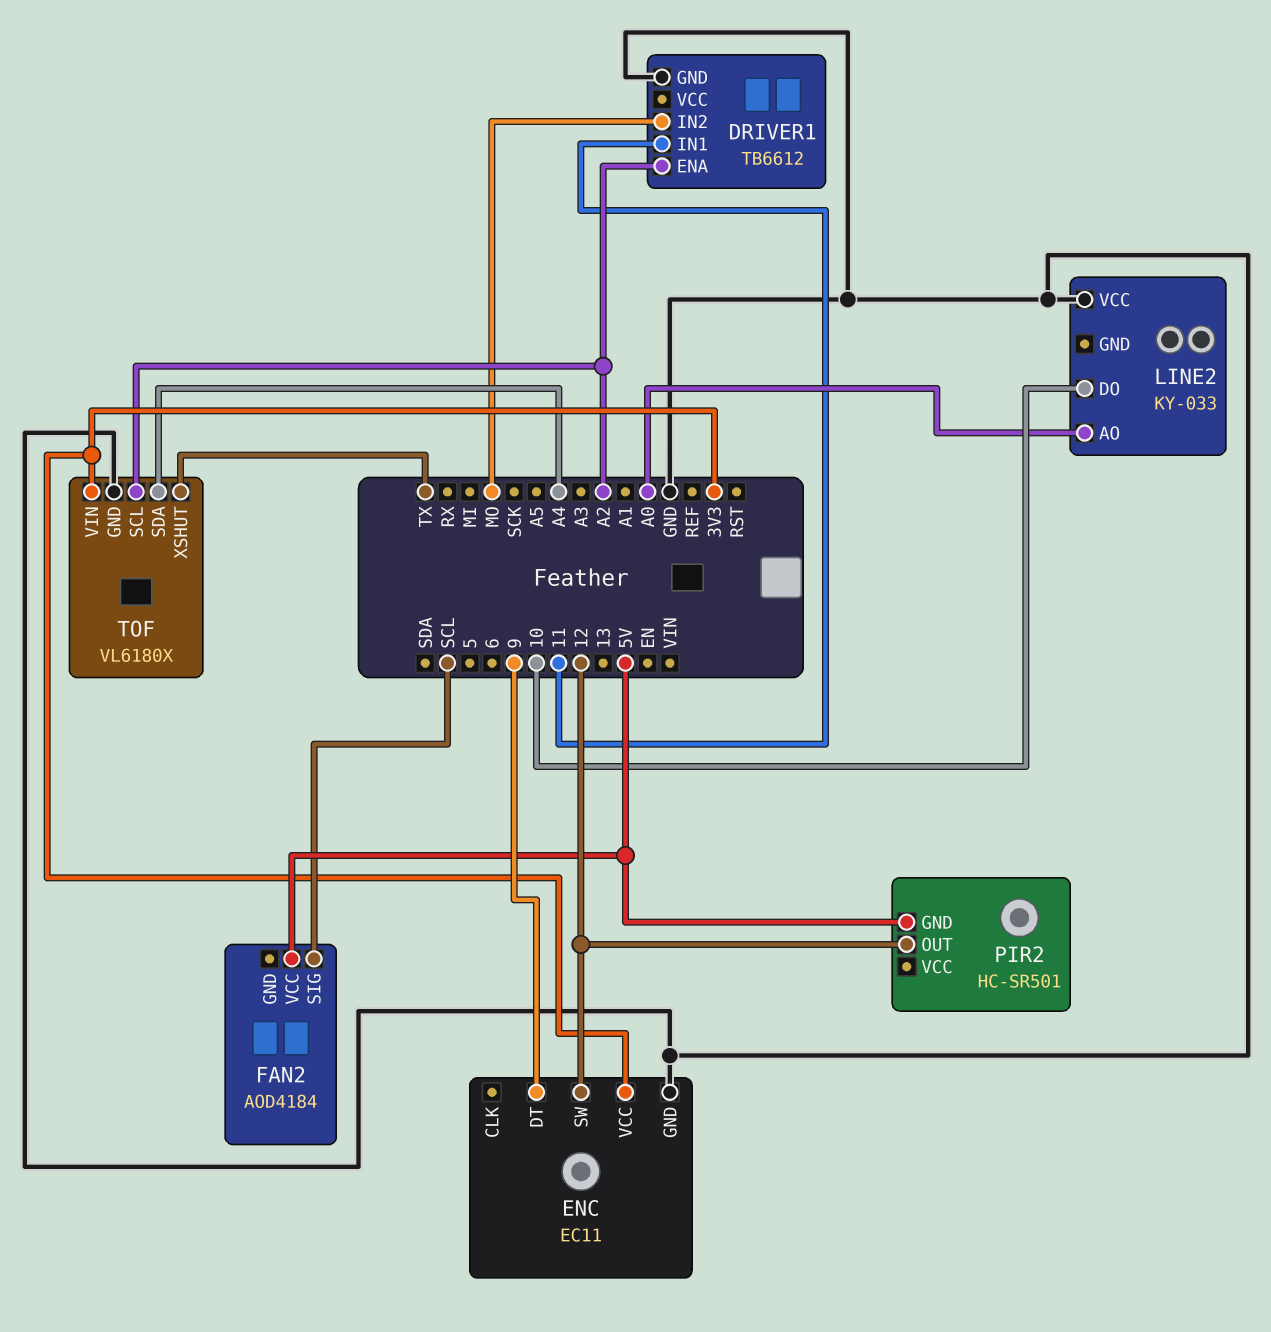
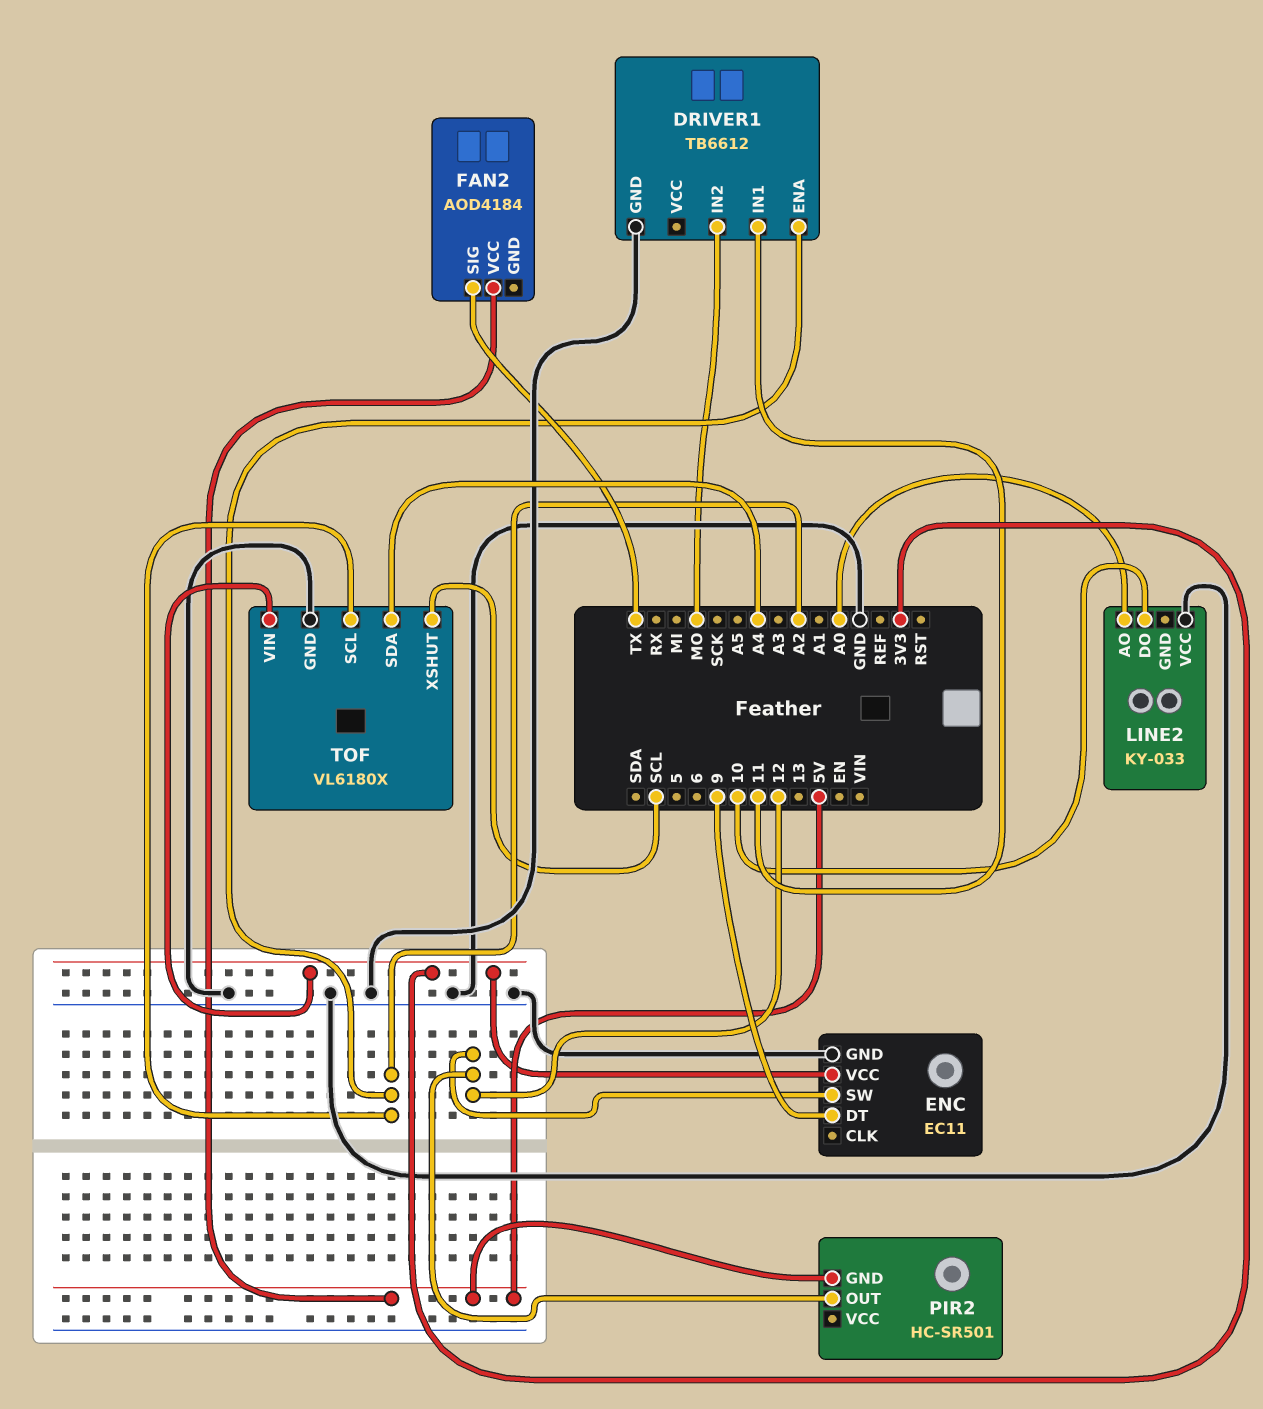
FAN2 pin SIG: SCL -> TX
TOF pin XSHUT: TX -> SCL

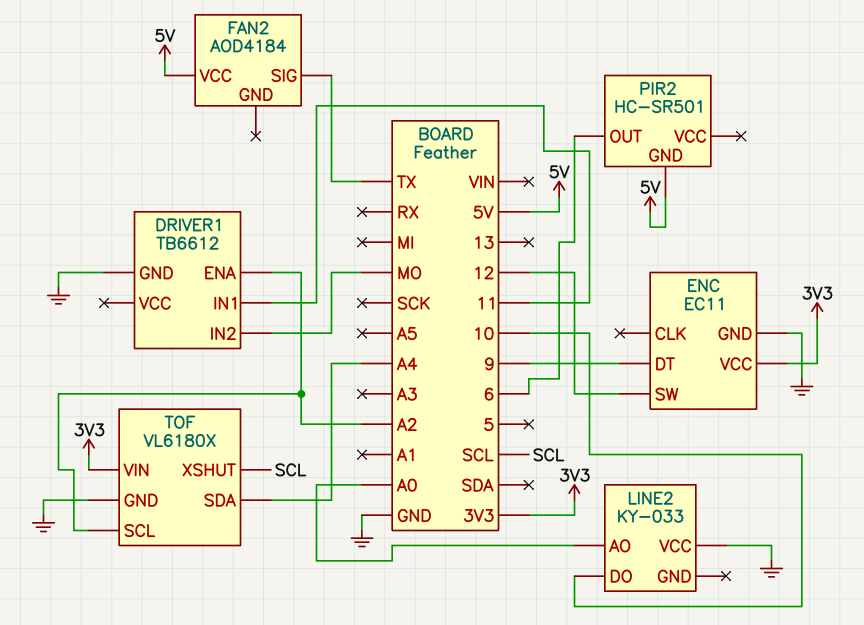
PIR2 pin OUT: 12 -> 6

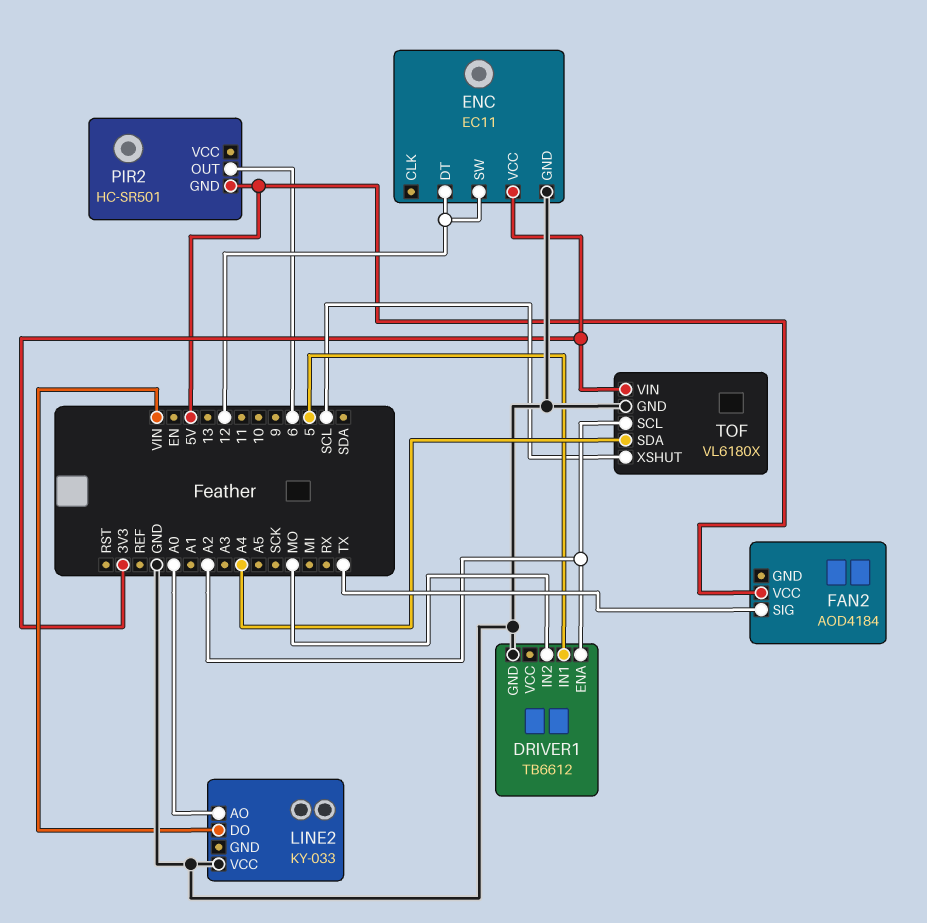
DRIVER1 pin IN1: 11 -> 5
ENC pin DT: 9 -> 12
LINE2 pin DO: 10 -> VIN

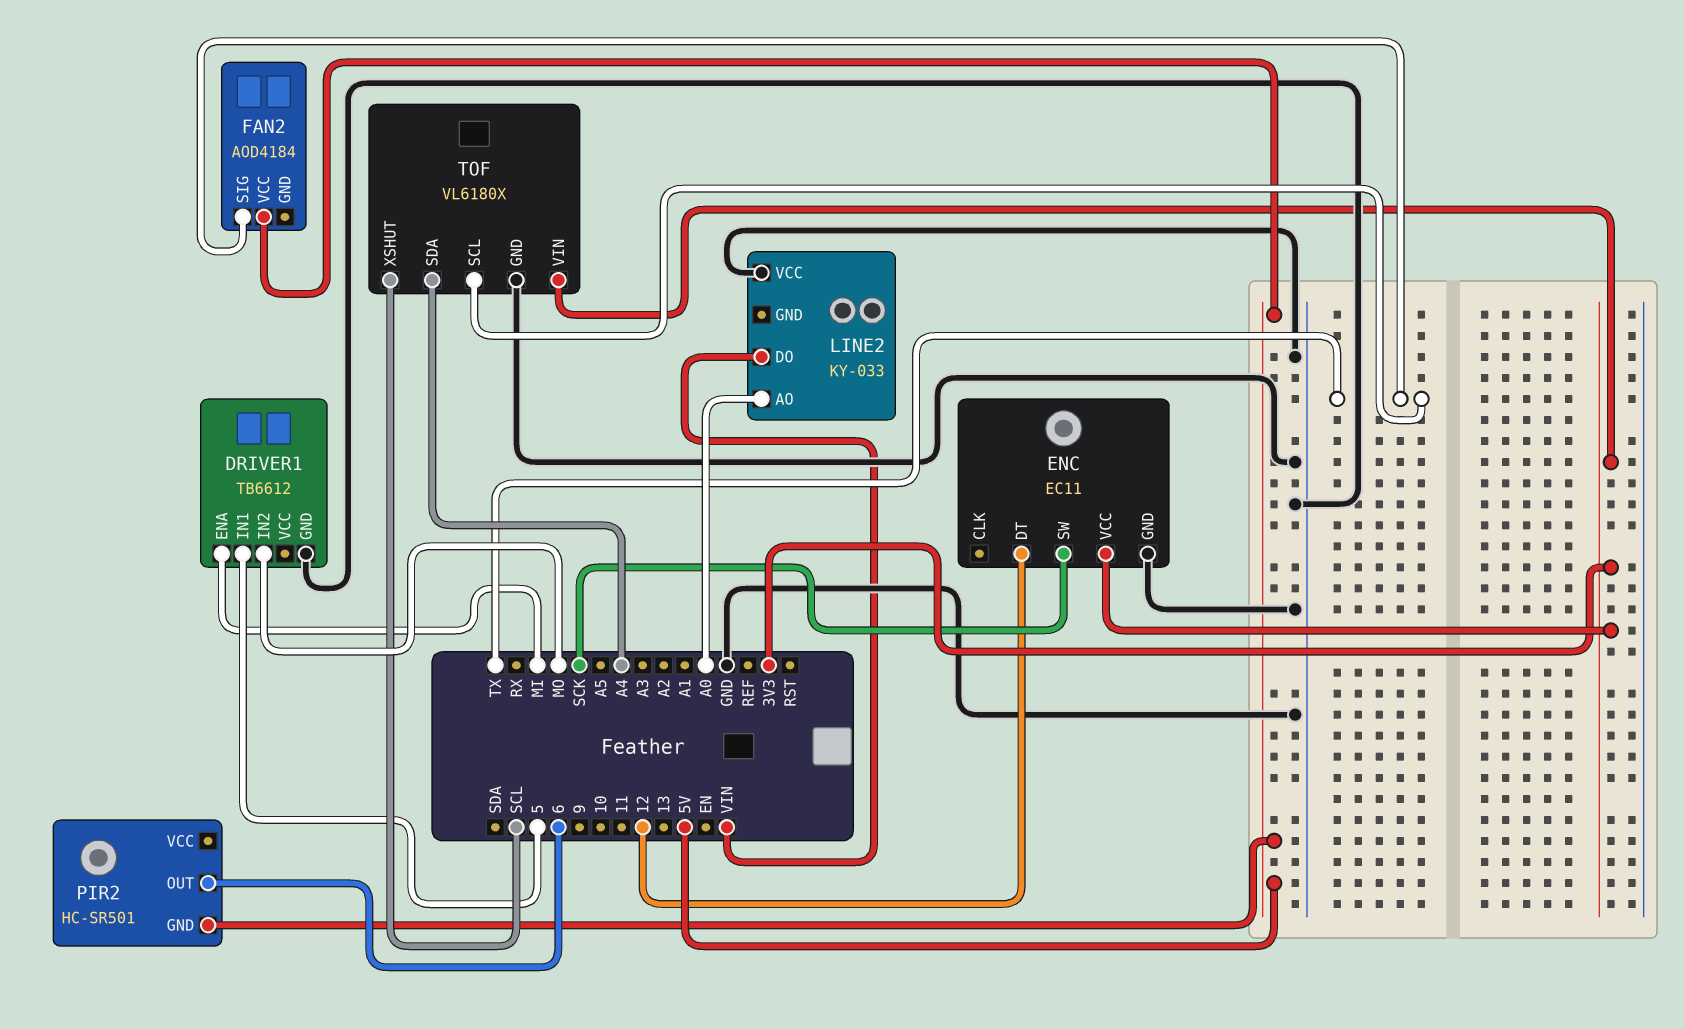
DRIVER1 pin ENA: A2 -> MI
ENC pin SW: 12 -> SCK
TOF pin SCL: A2 -> TX

